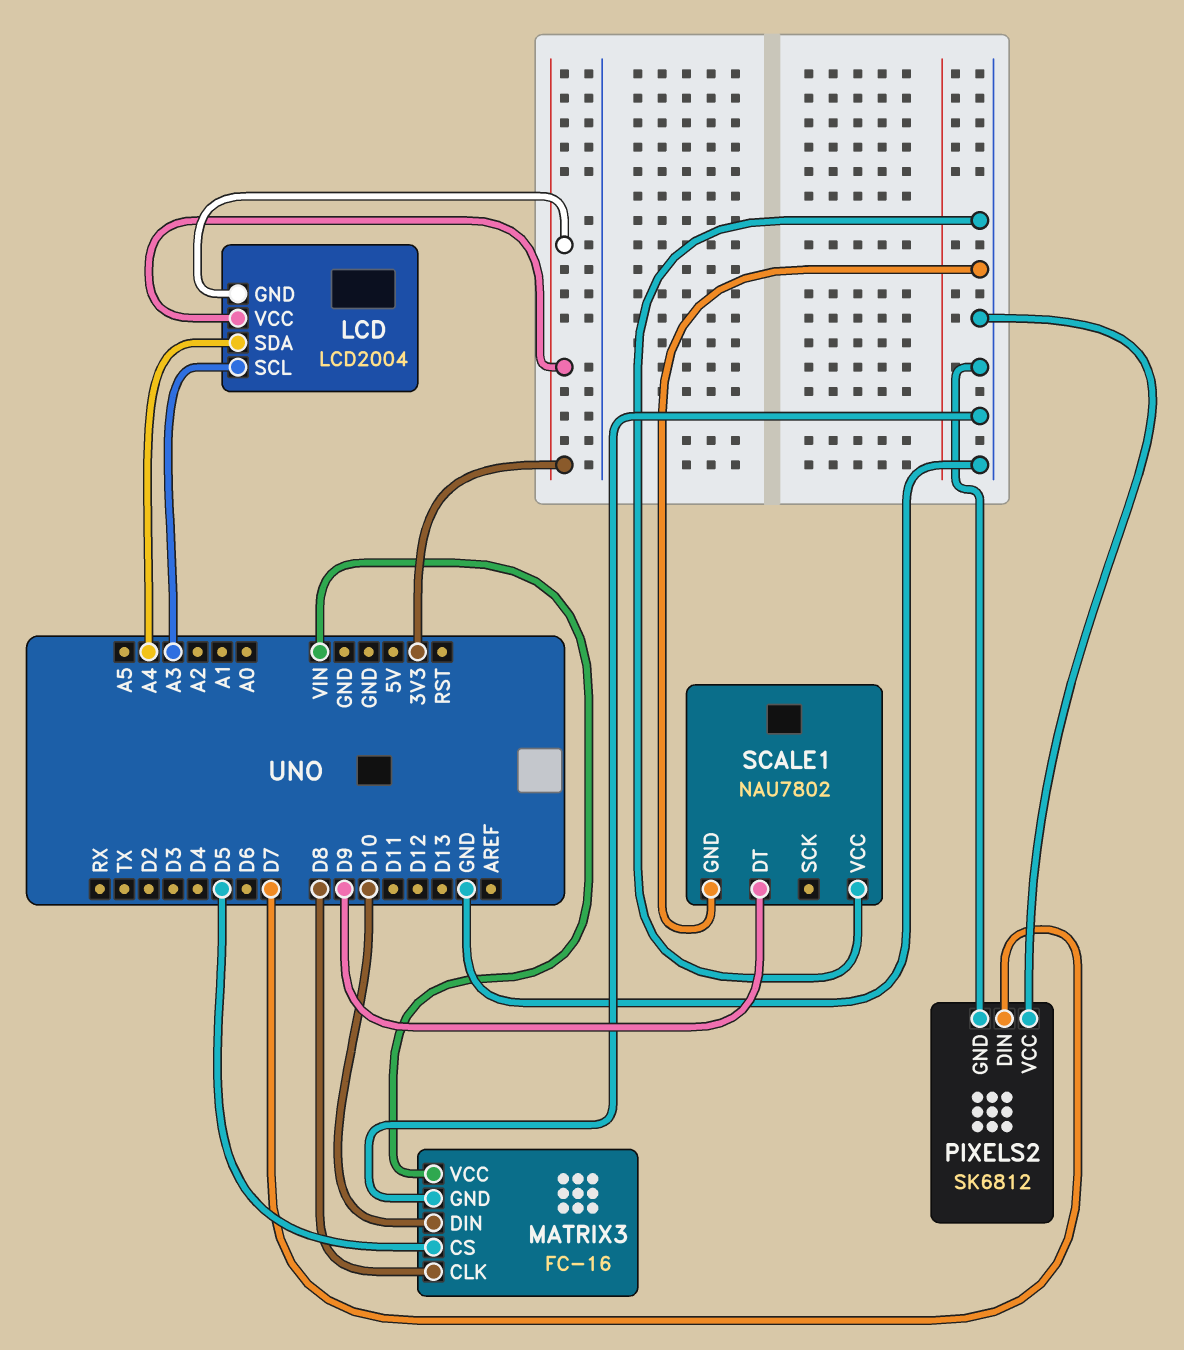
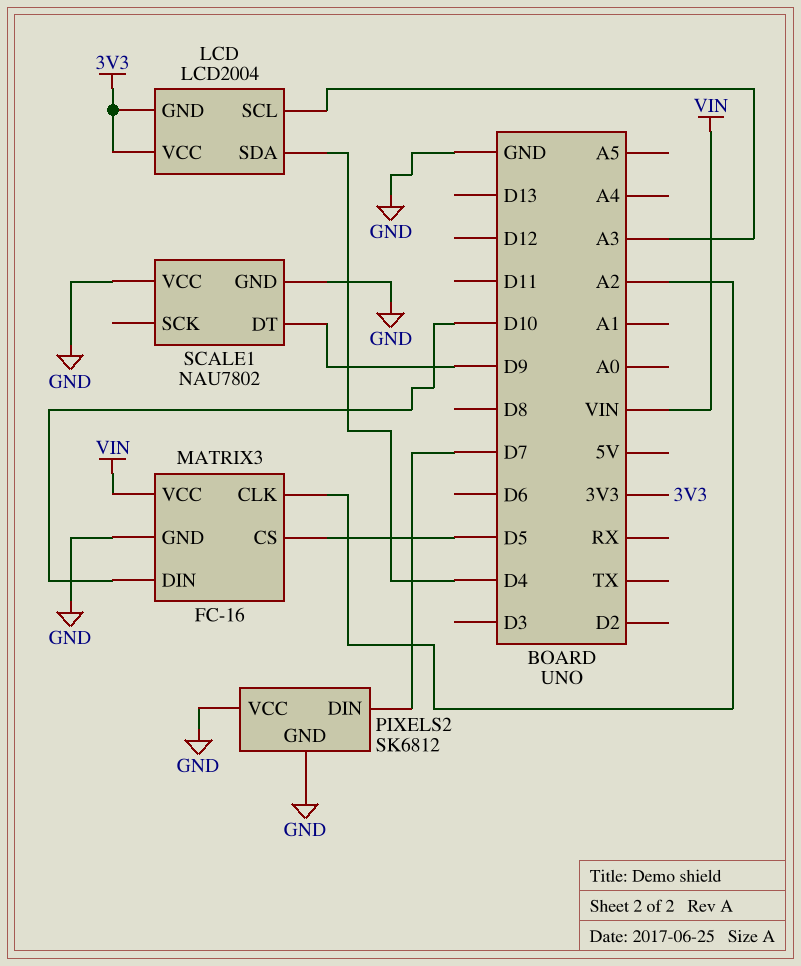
LCD pin SDA: A4 -> D4
MATRIX3 pin CLK: D8 -> A2

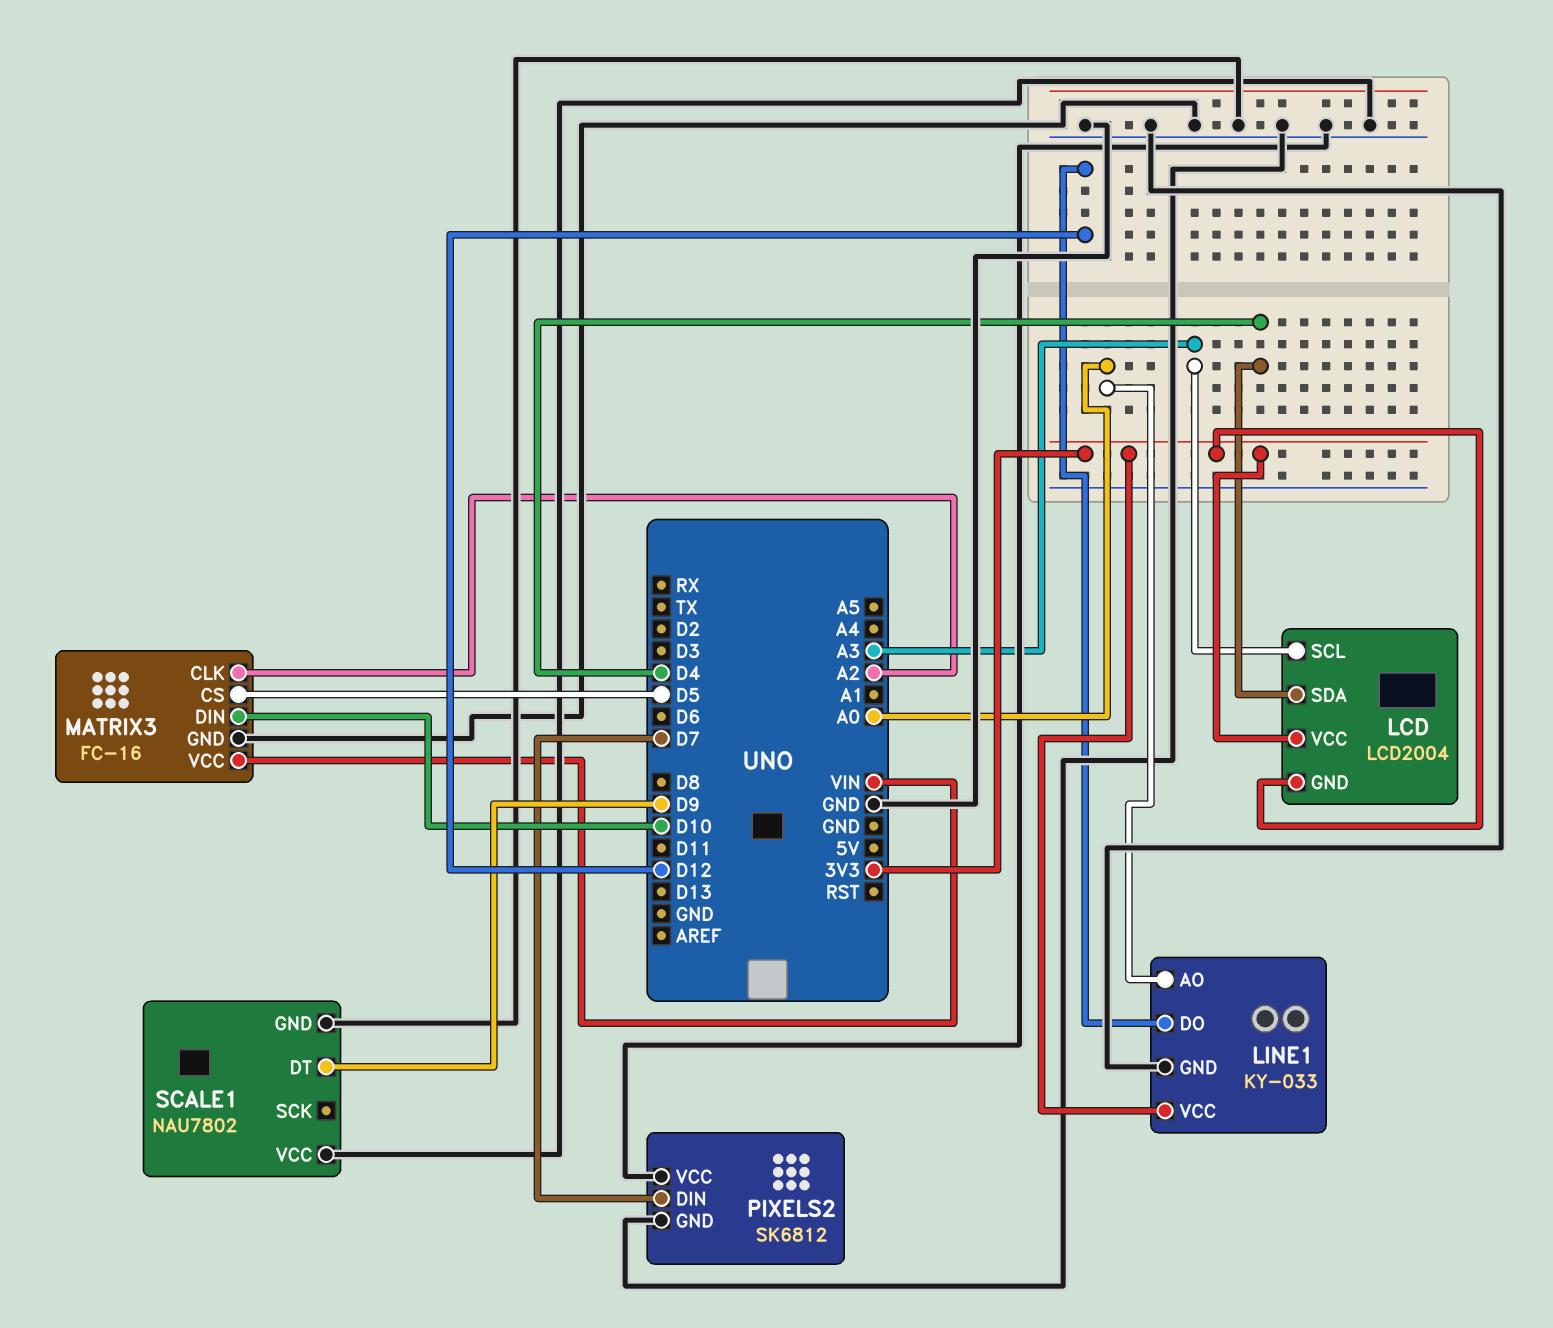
LINE1: none -> KY-033
LINE1 pin AO: none -> A0
LINE1 pin DO: none -> D12
LINE1 pin GND: none -> GND
LINE1 pin VCC: none -> 3V3

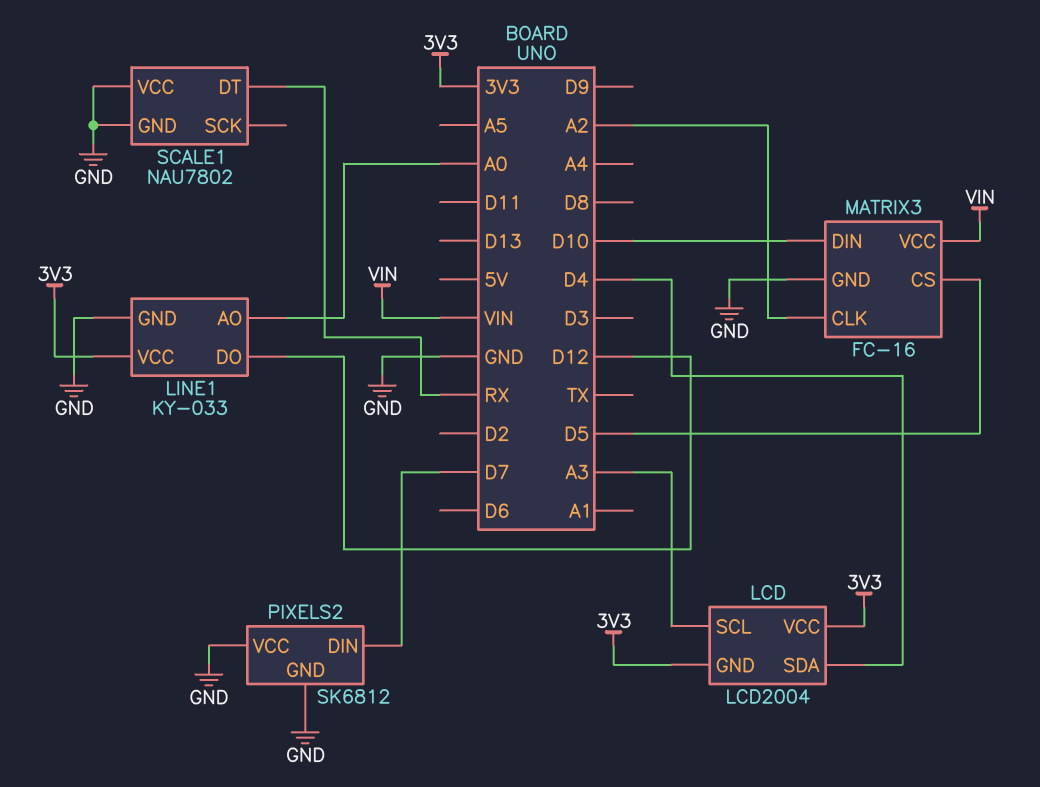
SCALE1 pin DT: D9 -> RX

